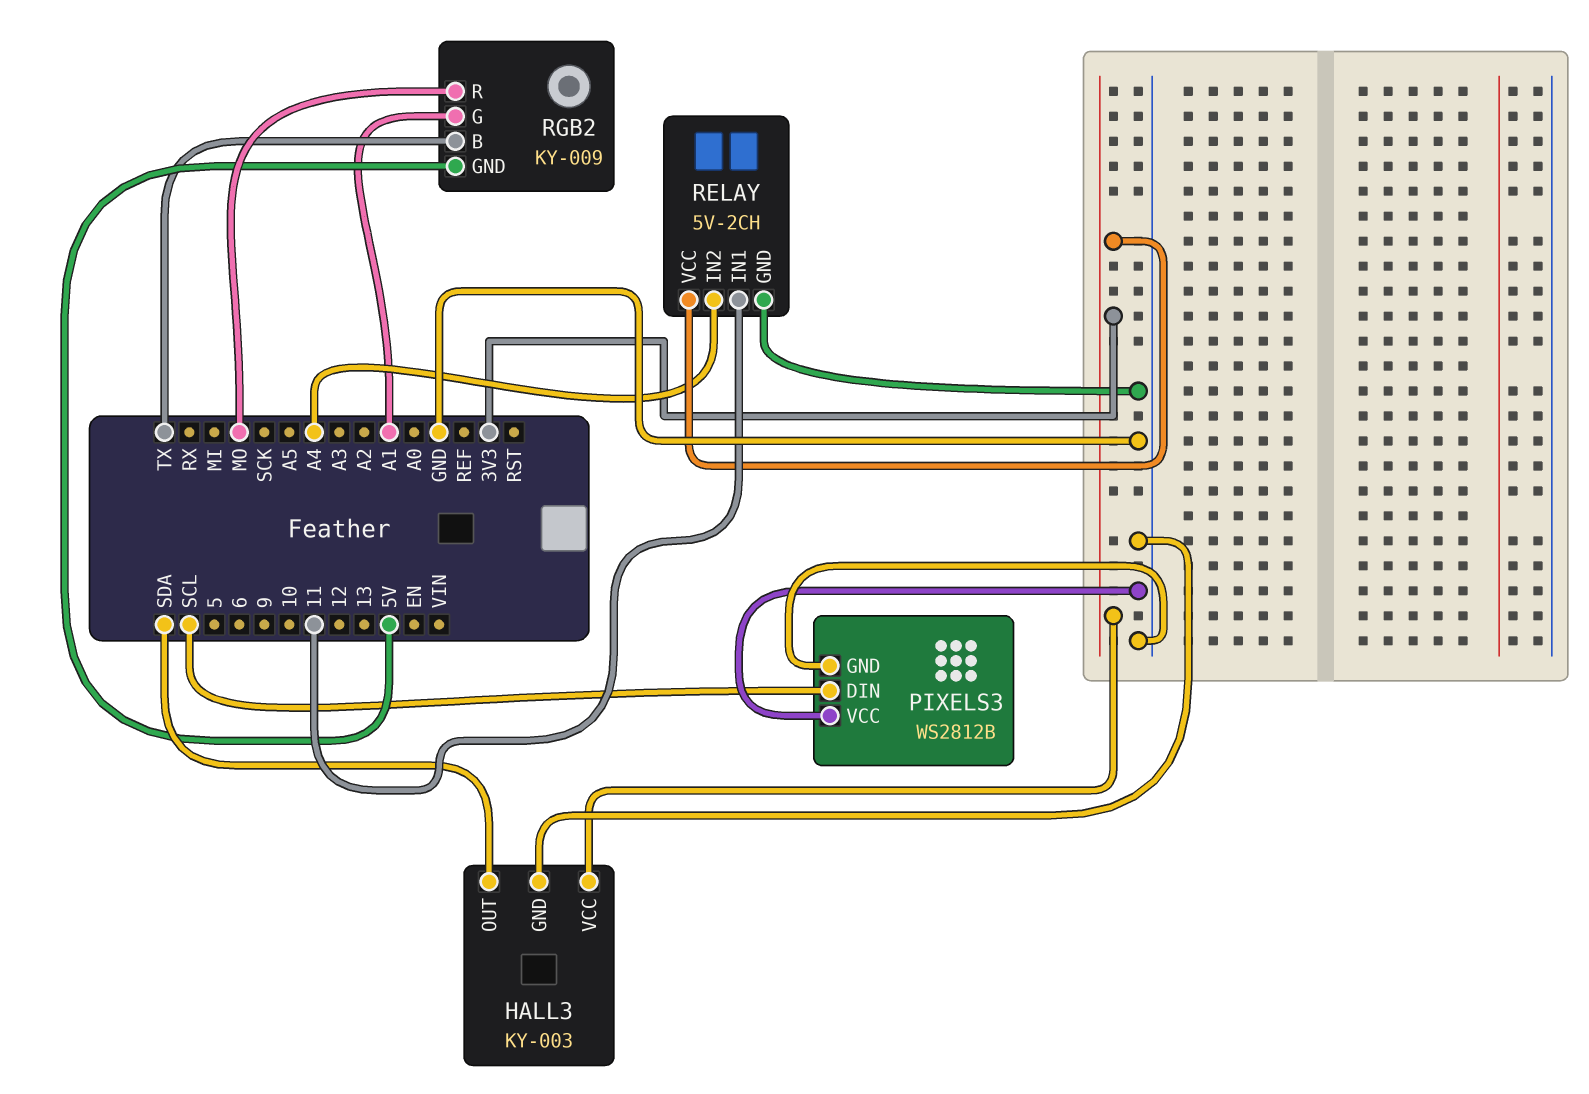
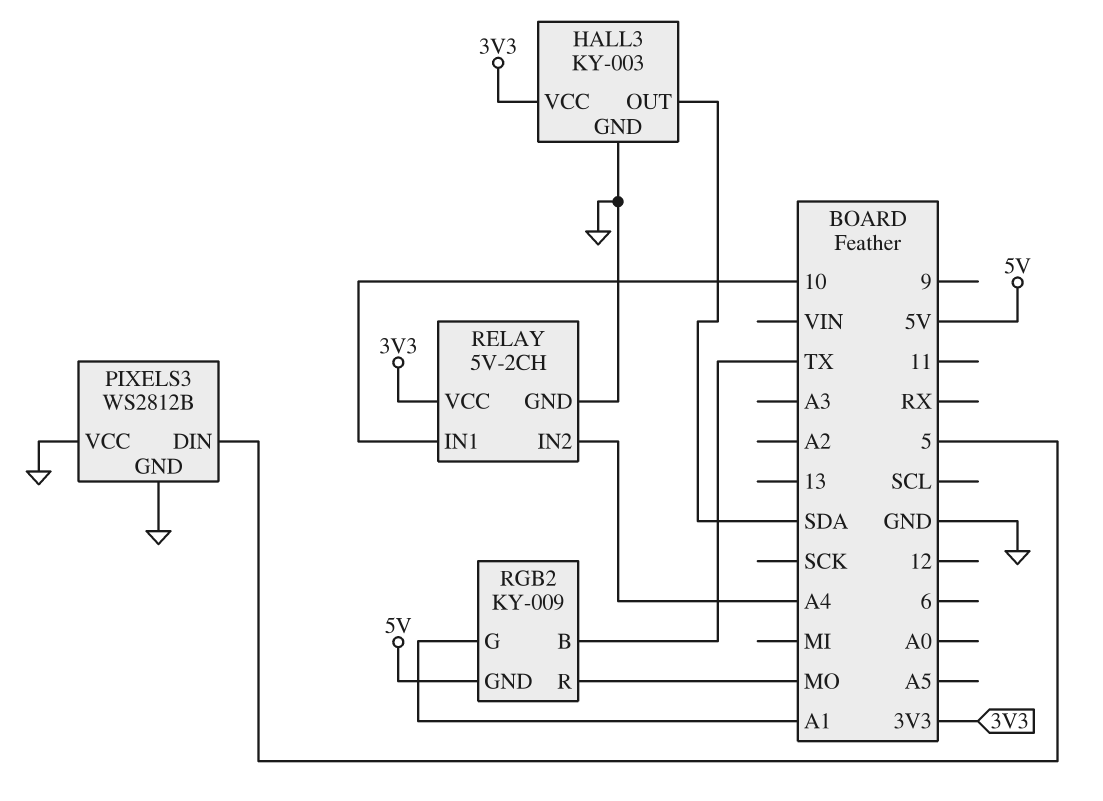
PIXELS3 pin DIN: SCL -> 5
RELAY pin IN1: 11 -> 10

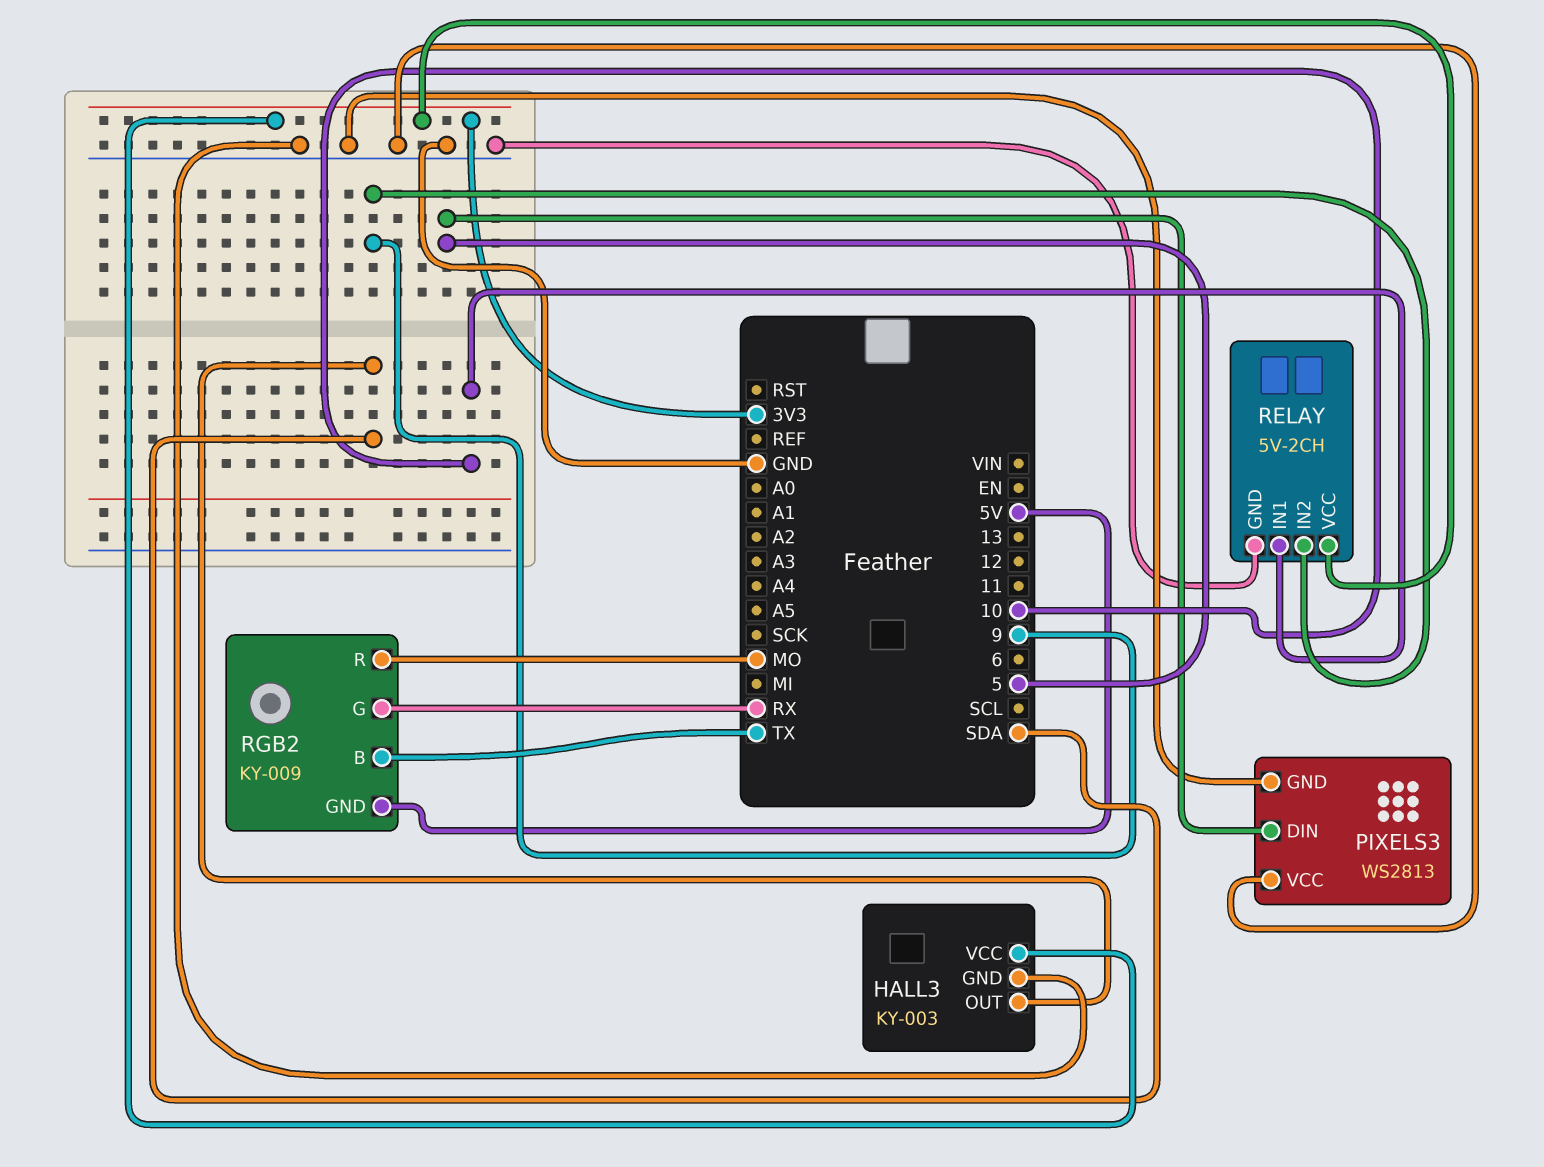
PIXELS3: WS2812B -> WS2813
RELAY pin IN2: A4 -> 9
RGB2 pin G: A1 -> RX

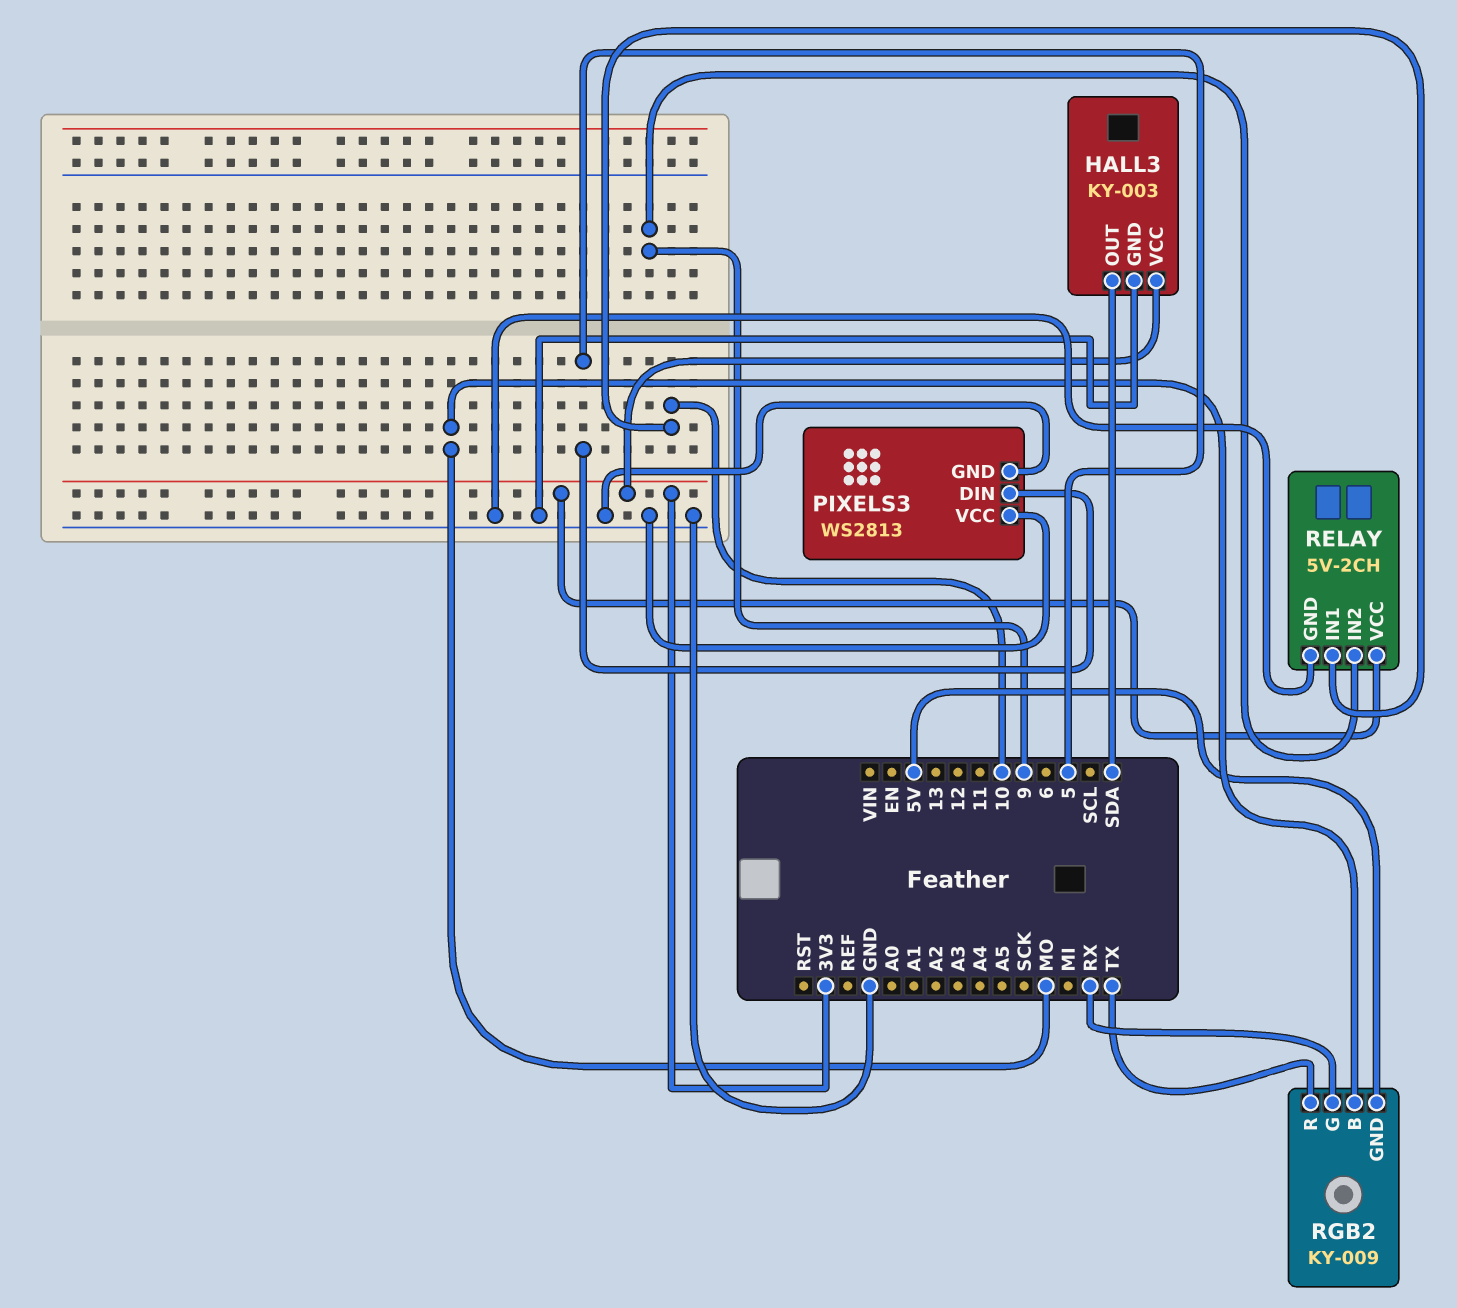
RGB2 pin B: TX -> MO
RGB2 pin R: MO -> TX

